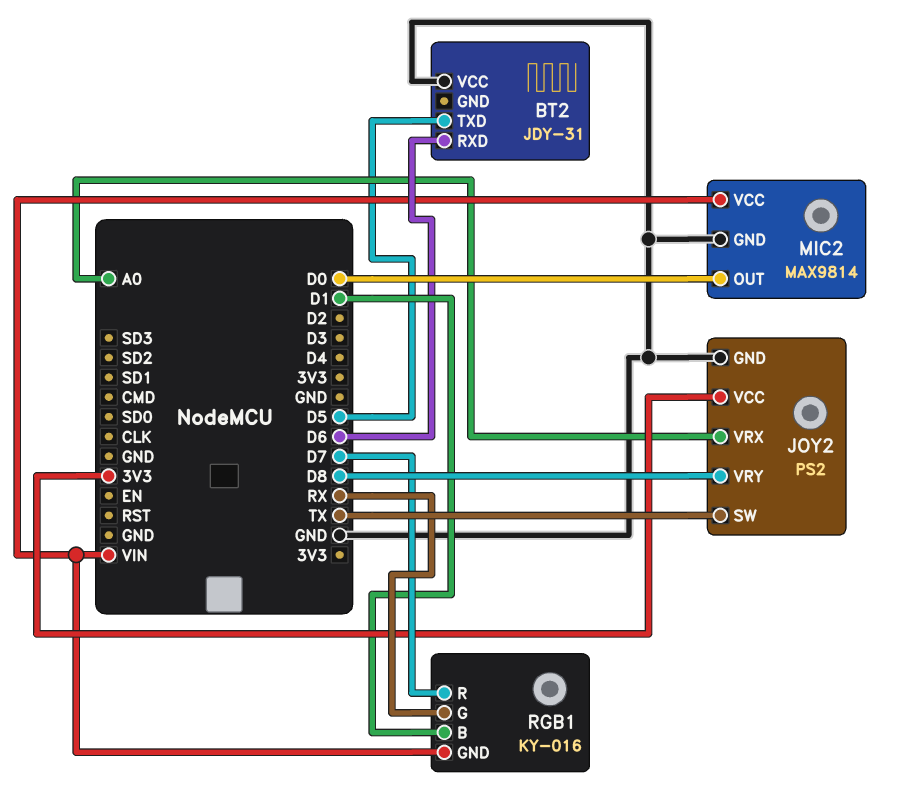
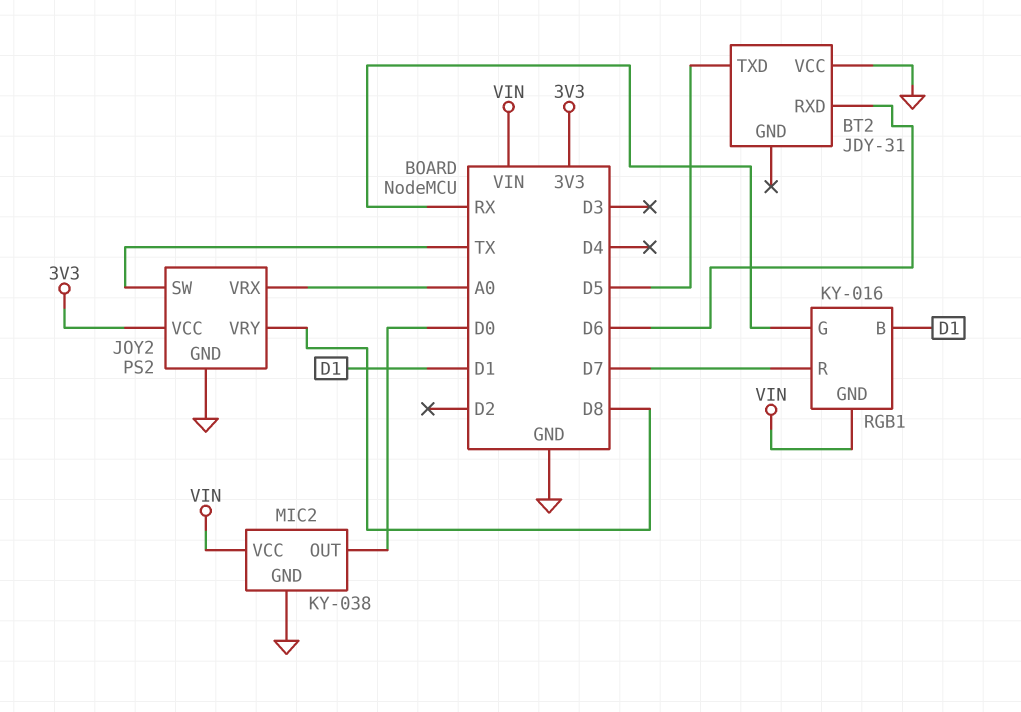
MIC2: MAX9814 -> KY-038

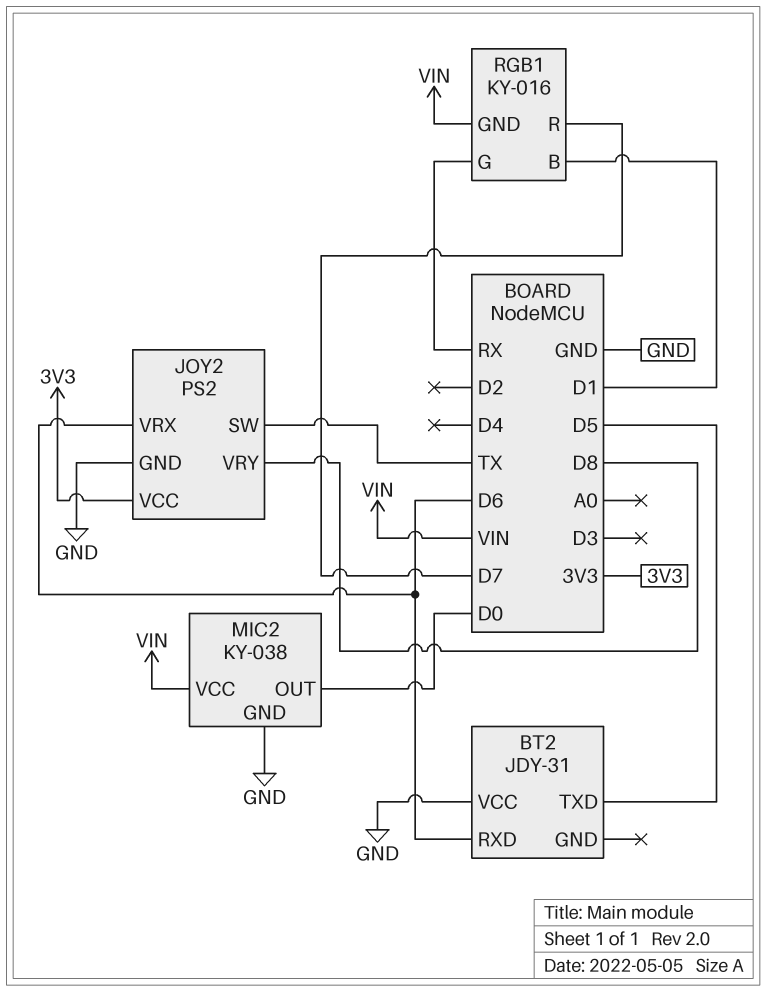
JOY2 pin VRX: A0 -> D6

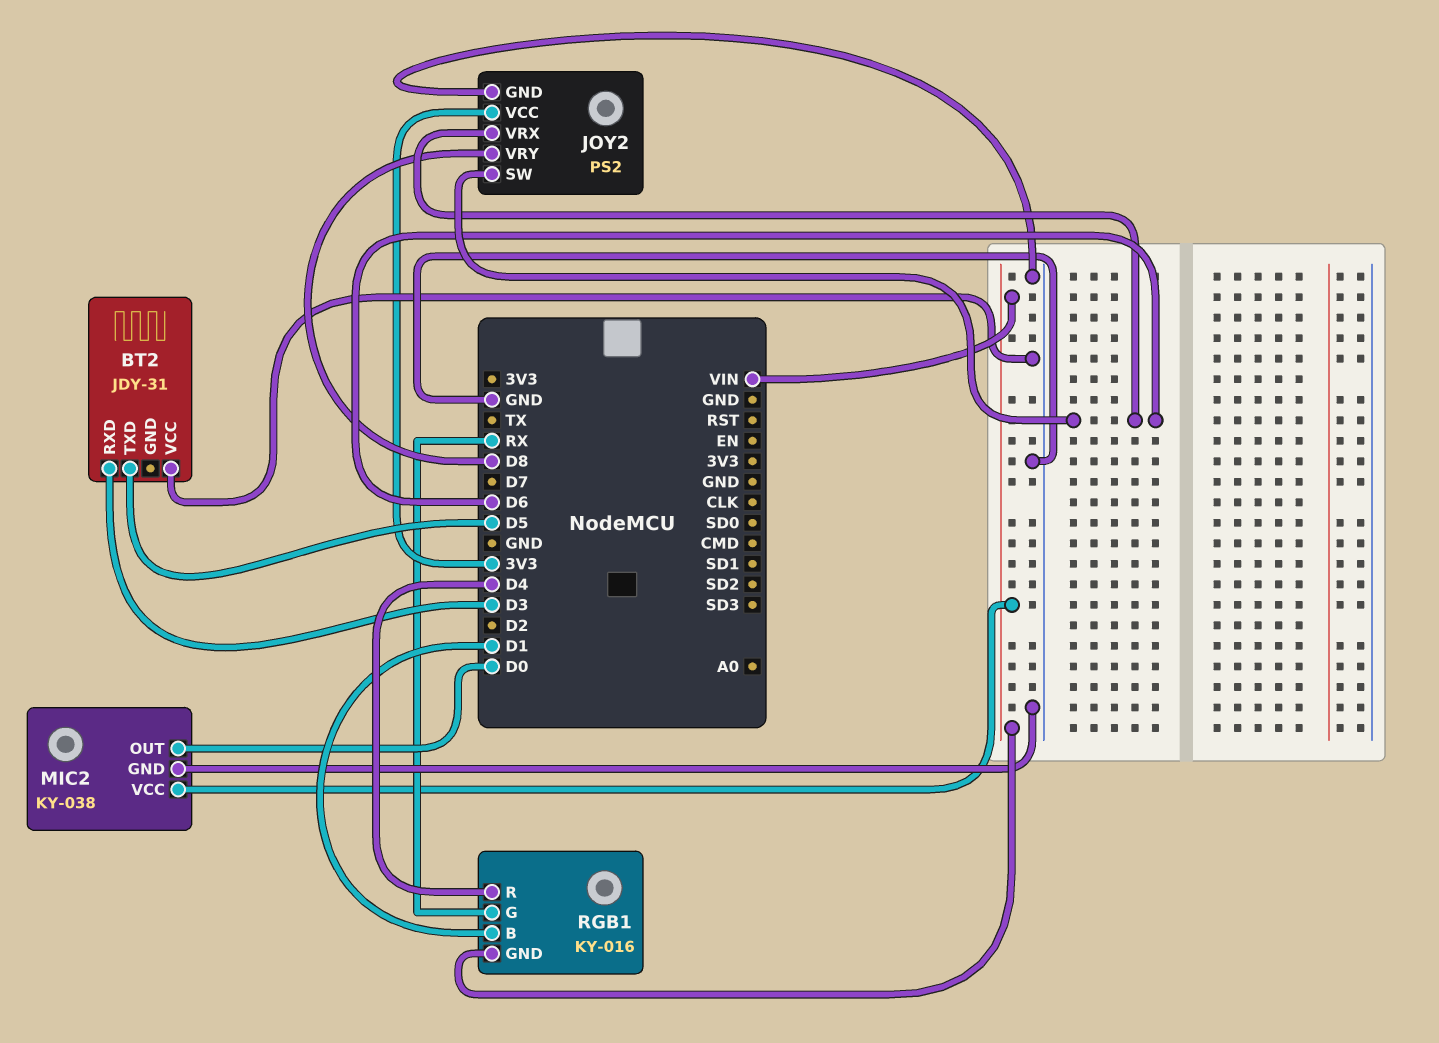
BT2 pin RXD: D6 -> D3
JOY2 pin SW: TX -> D6
RGB1 pin R: D7 -> D4

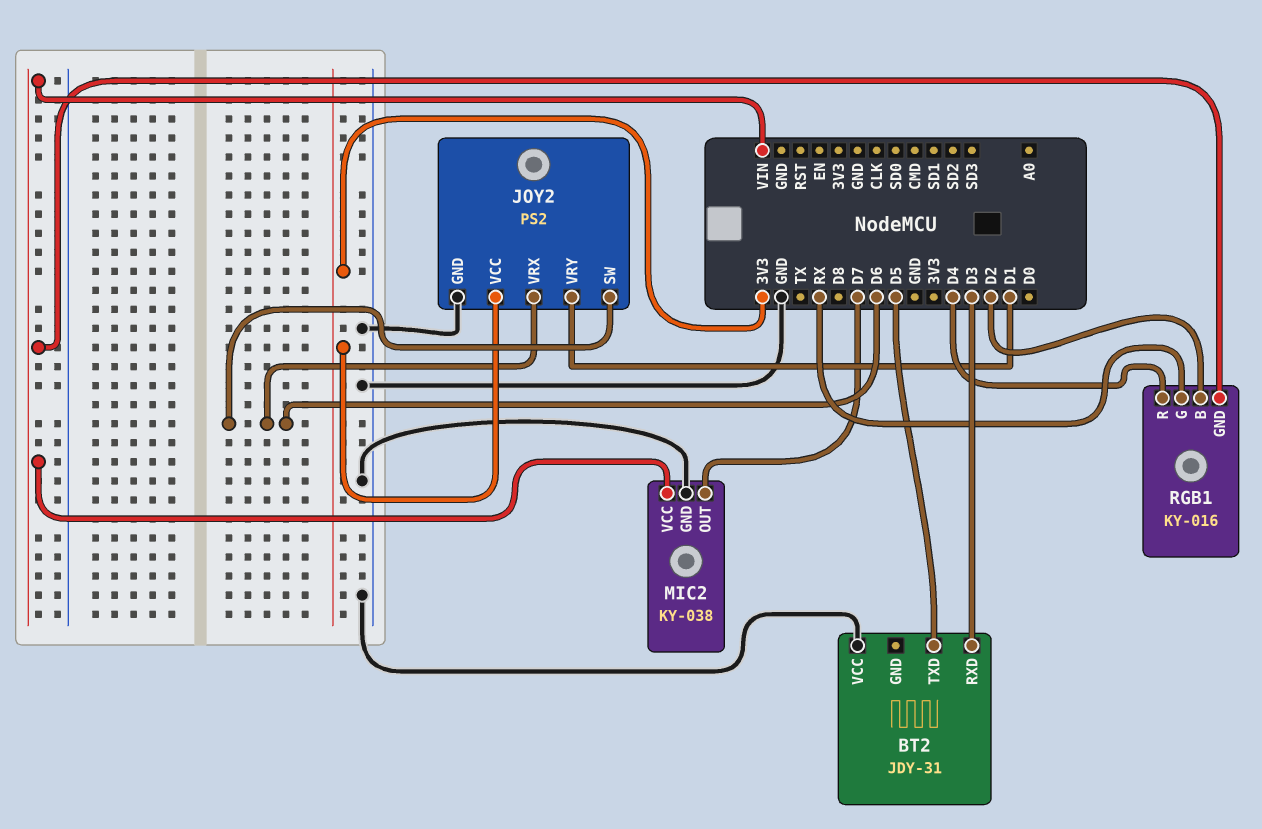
JOY2 pin VRY: D8 -> D1
MIC2 pin OUT: D0 -> D7
RGB1 pin B: D1 -> D2

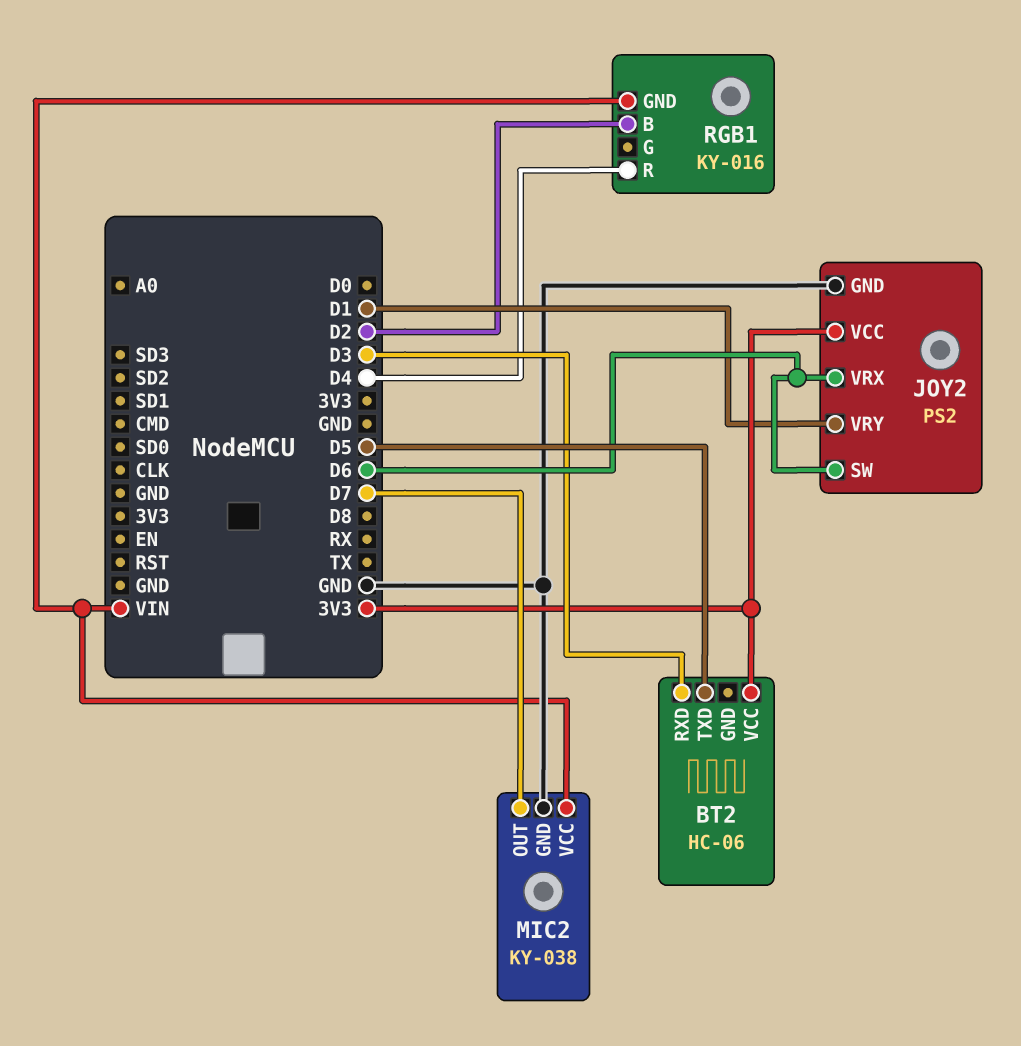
BT2: JDY-31 -> HC-06
BT2 pin VCC: GND -> 3V3
RGB1 pin G: RX -> none

